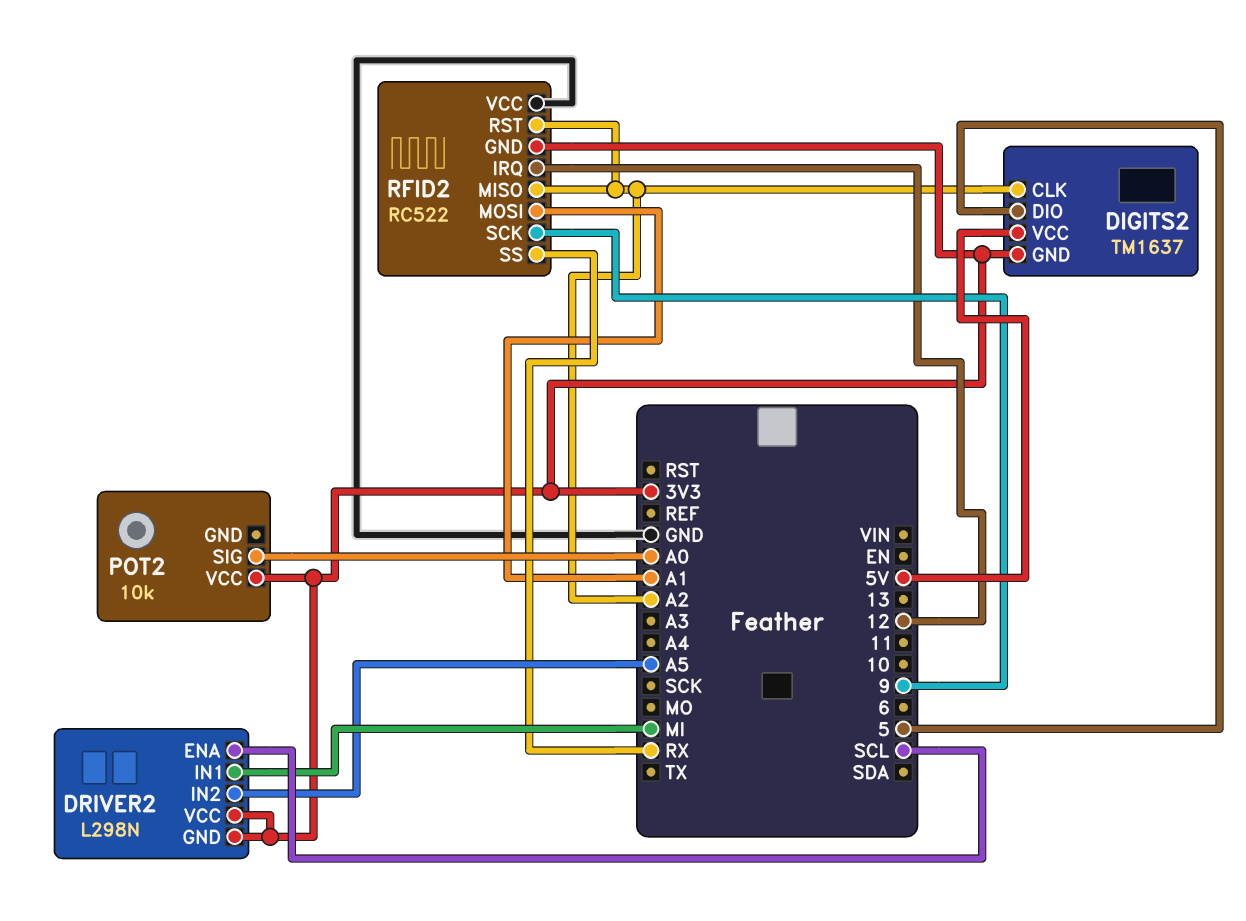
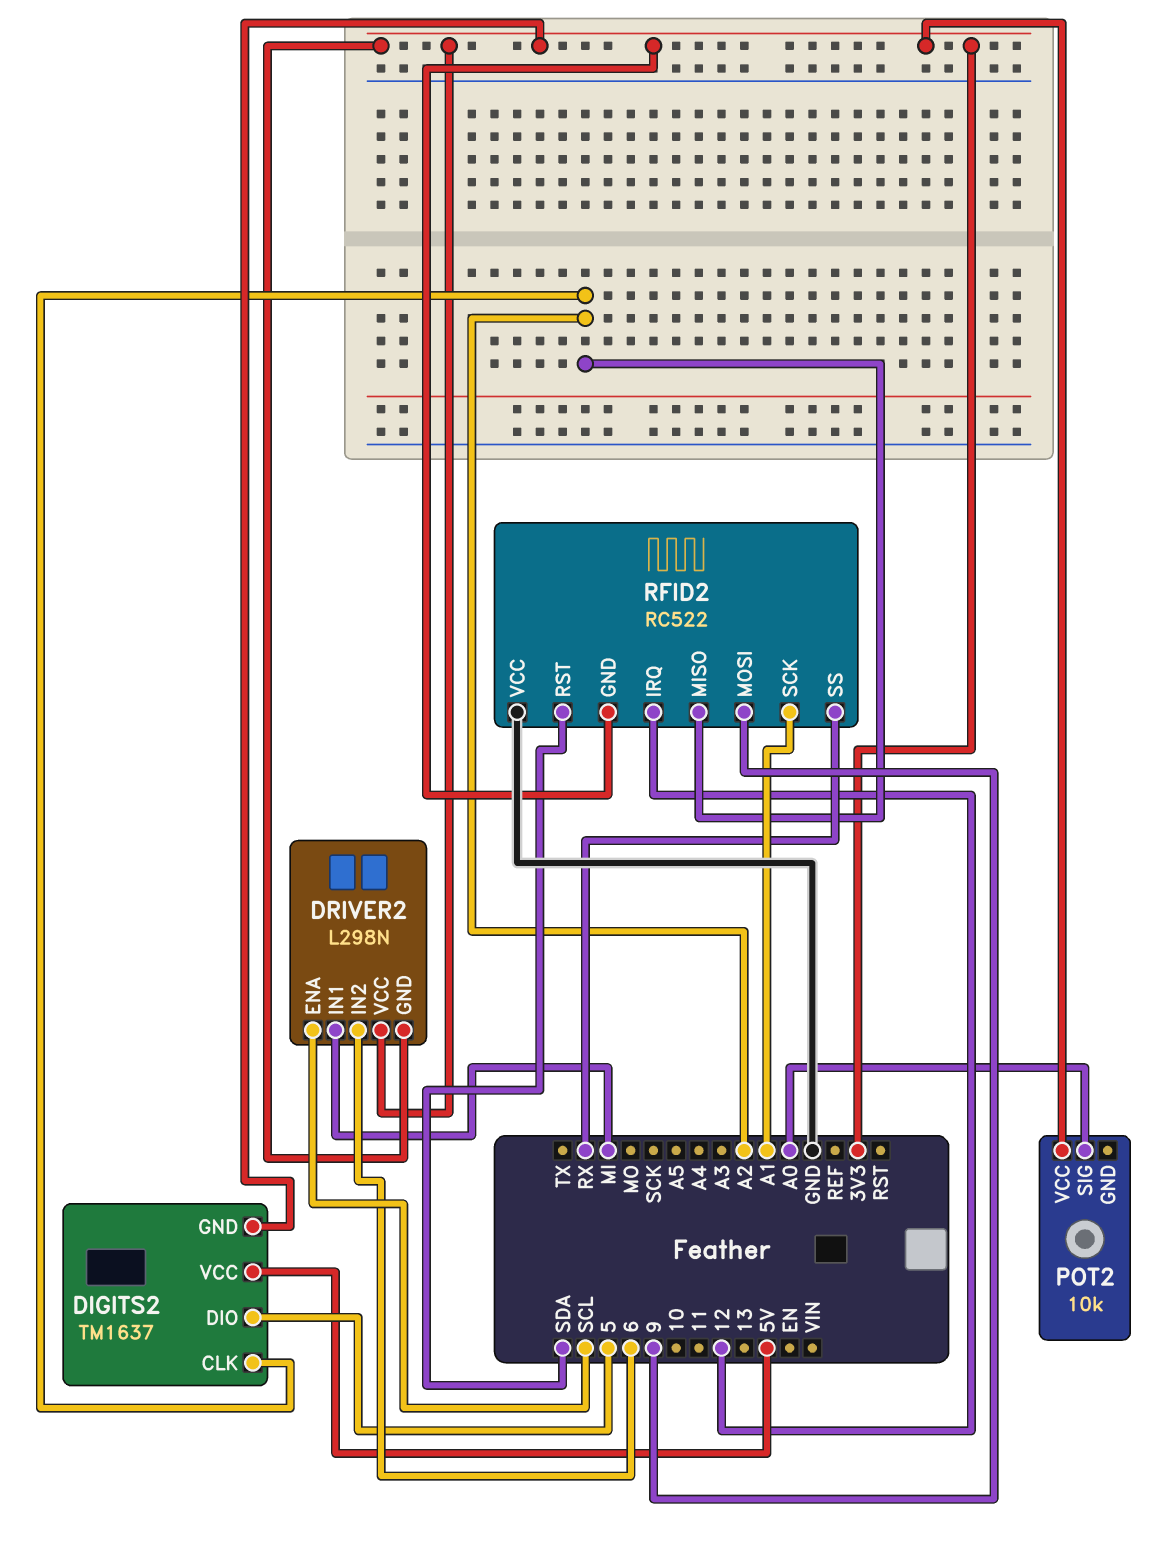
DRIVER2 pin IN2: A5 -> 6
RFID2 pin MOSI: A1 -> 9
RFID2 pin RST: A2 -> SDA
RFID2 pin SCK: 9 -> A1

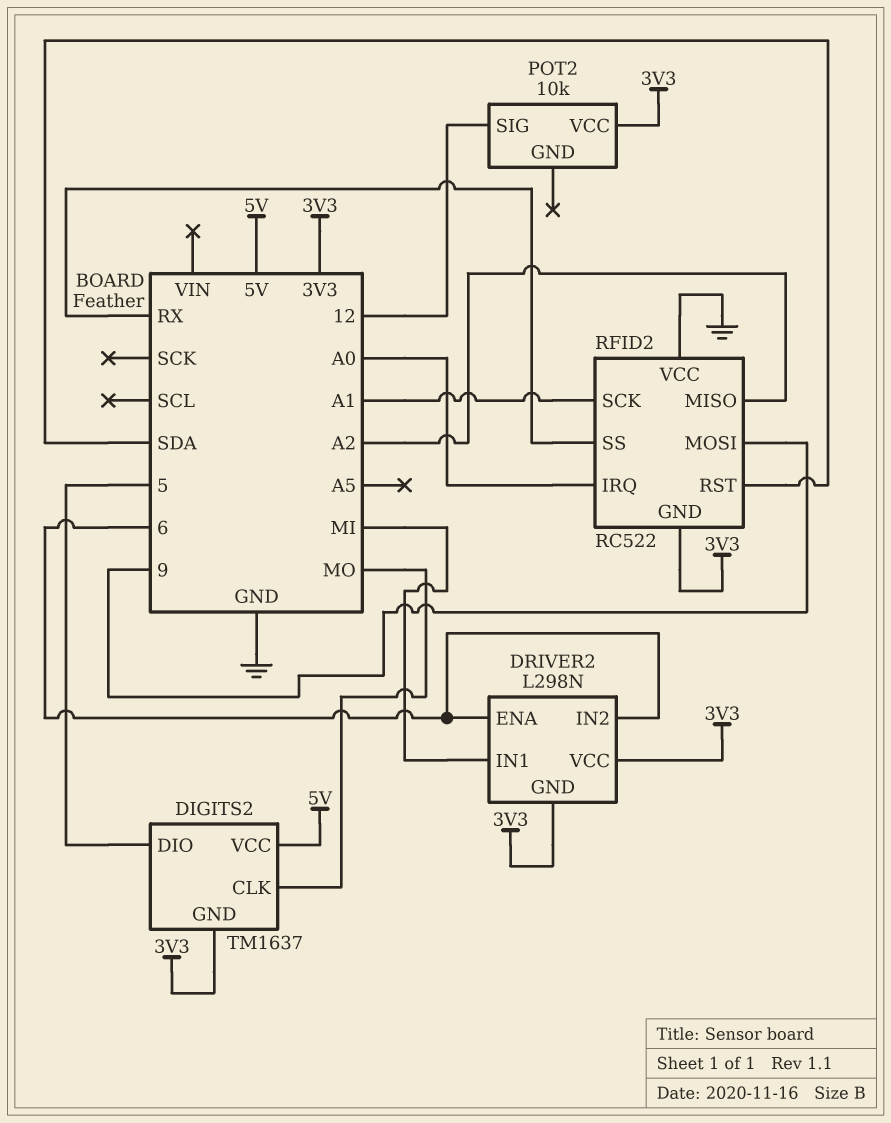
DIGITS2 pin CLK: A2 -> MO
DRIVER2 pin ENA: SCL -> 6
POT2 pin SIG: A0 -> 12
RFID2 pin IRQ: 12 -> A0

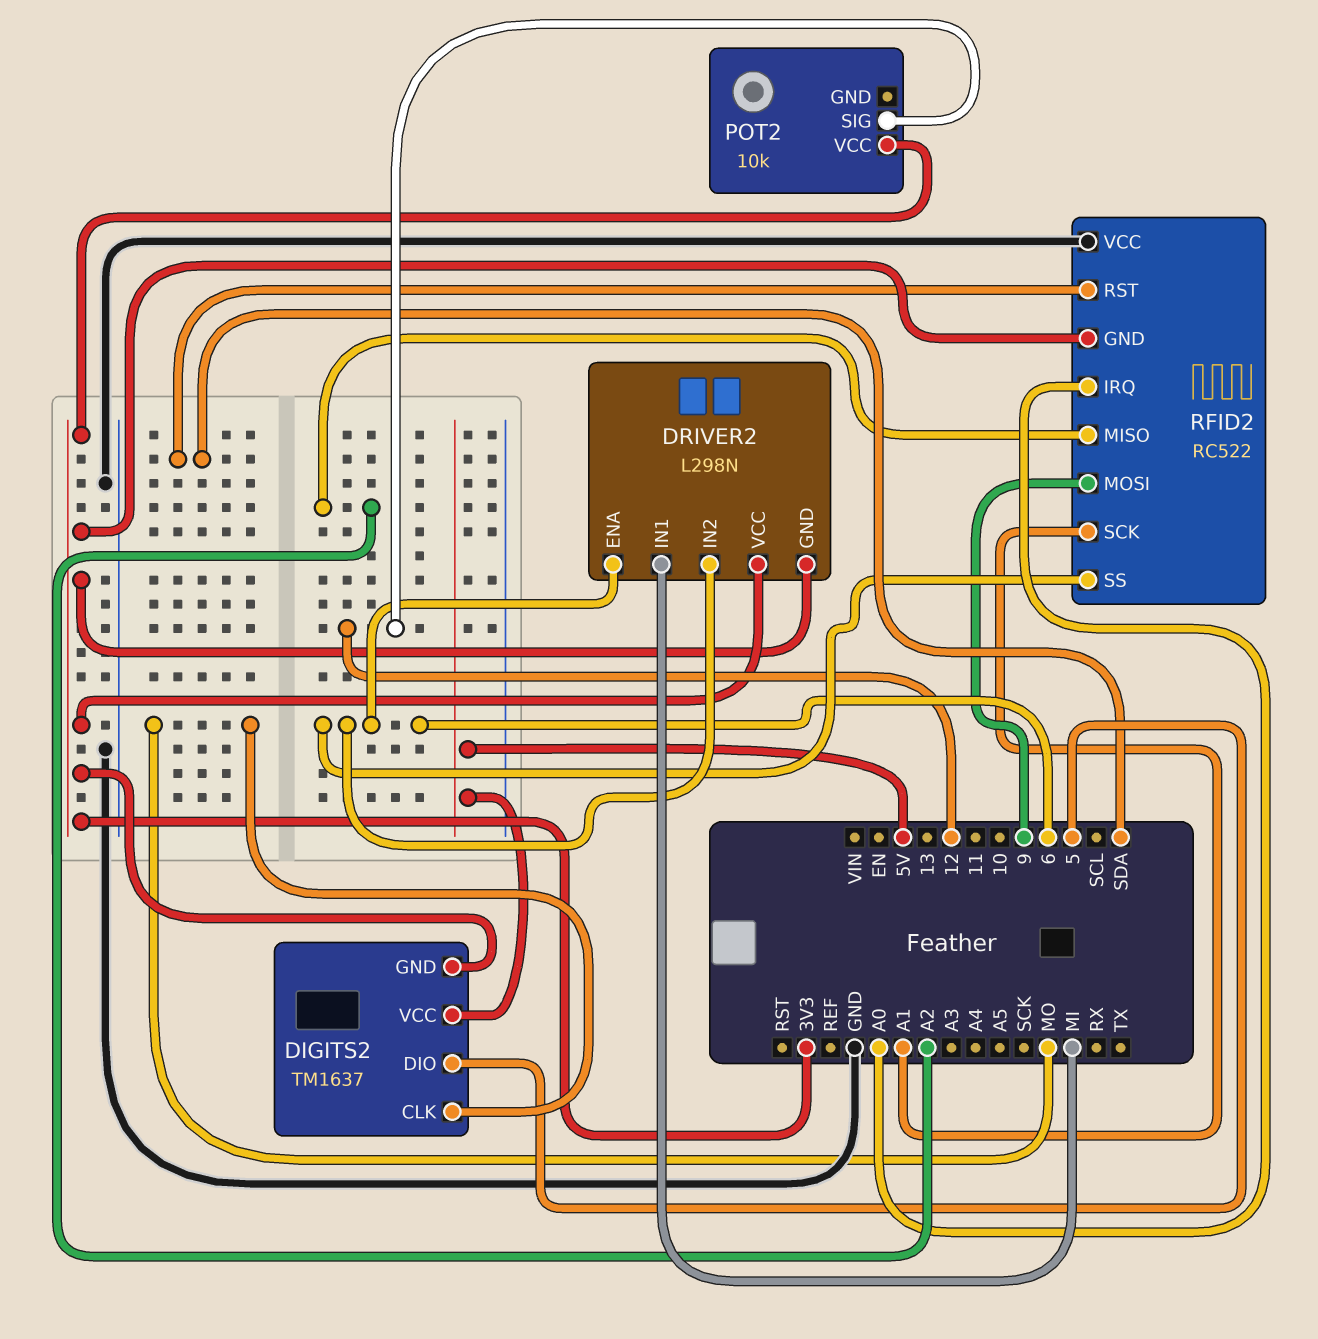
RFID2 pin SS: RX -> 6

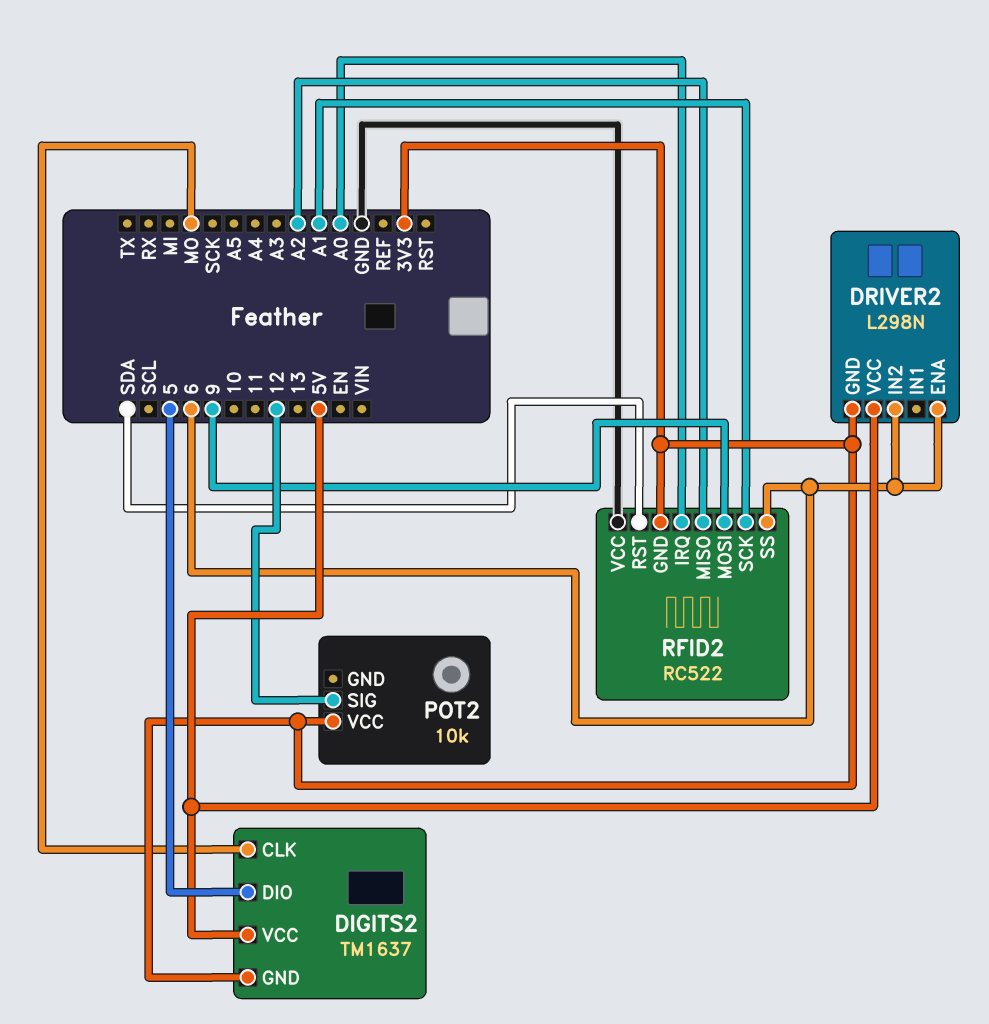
DRIVER2 pin IN1: MI -> none
DRIVER2 pin VCC: 3V3 -> 5V

